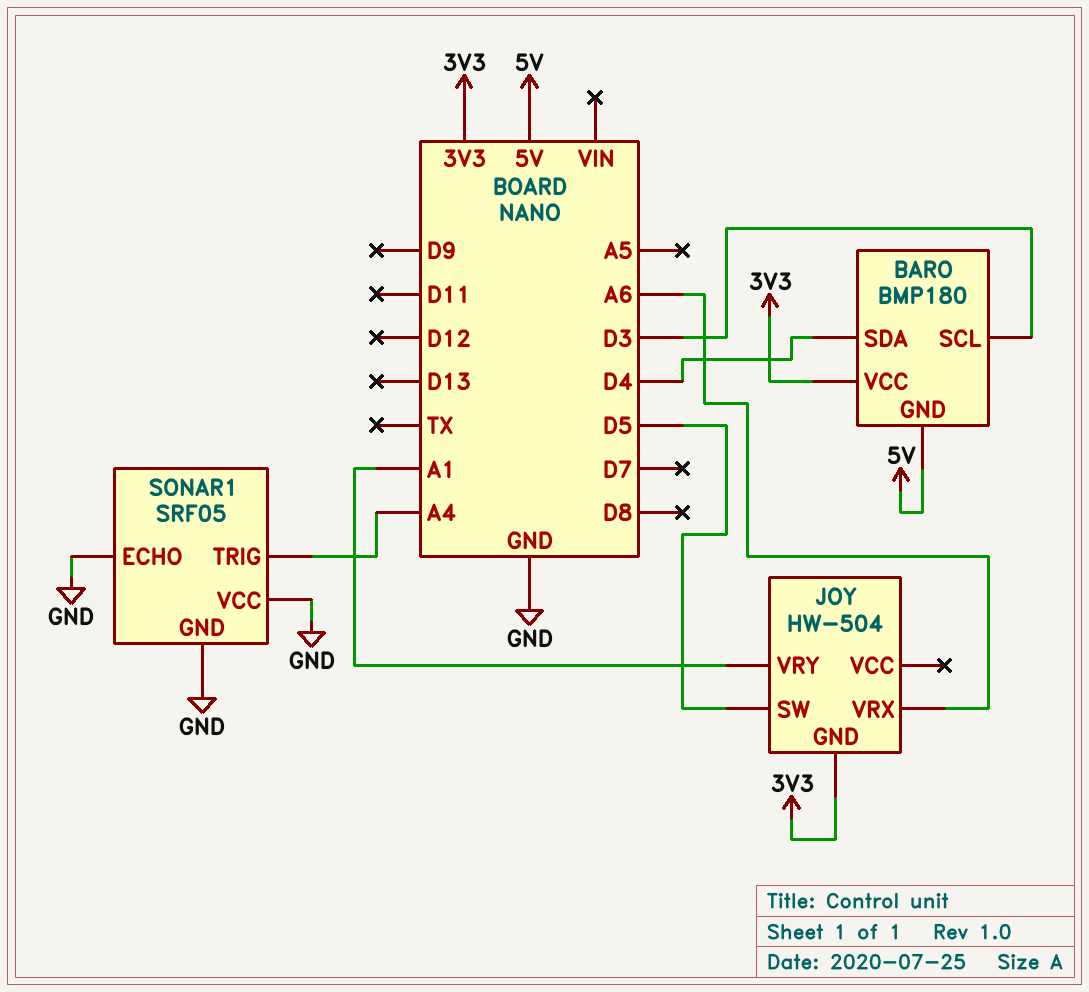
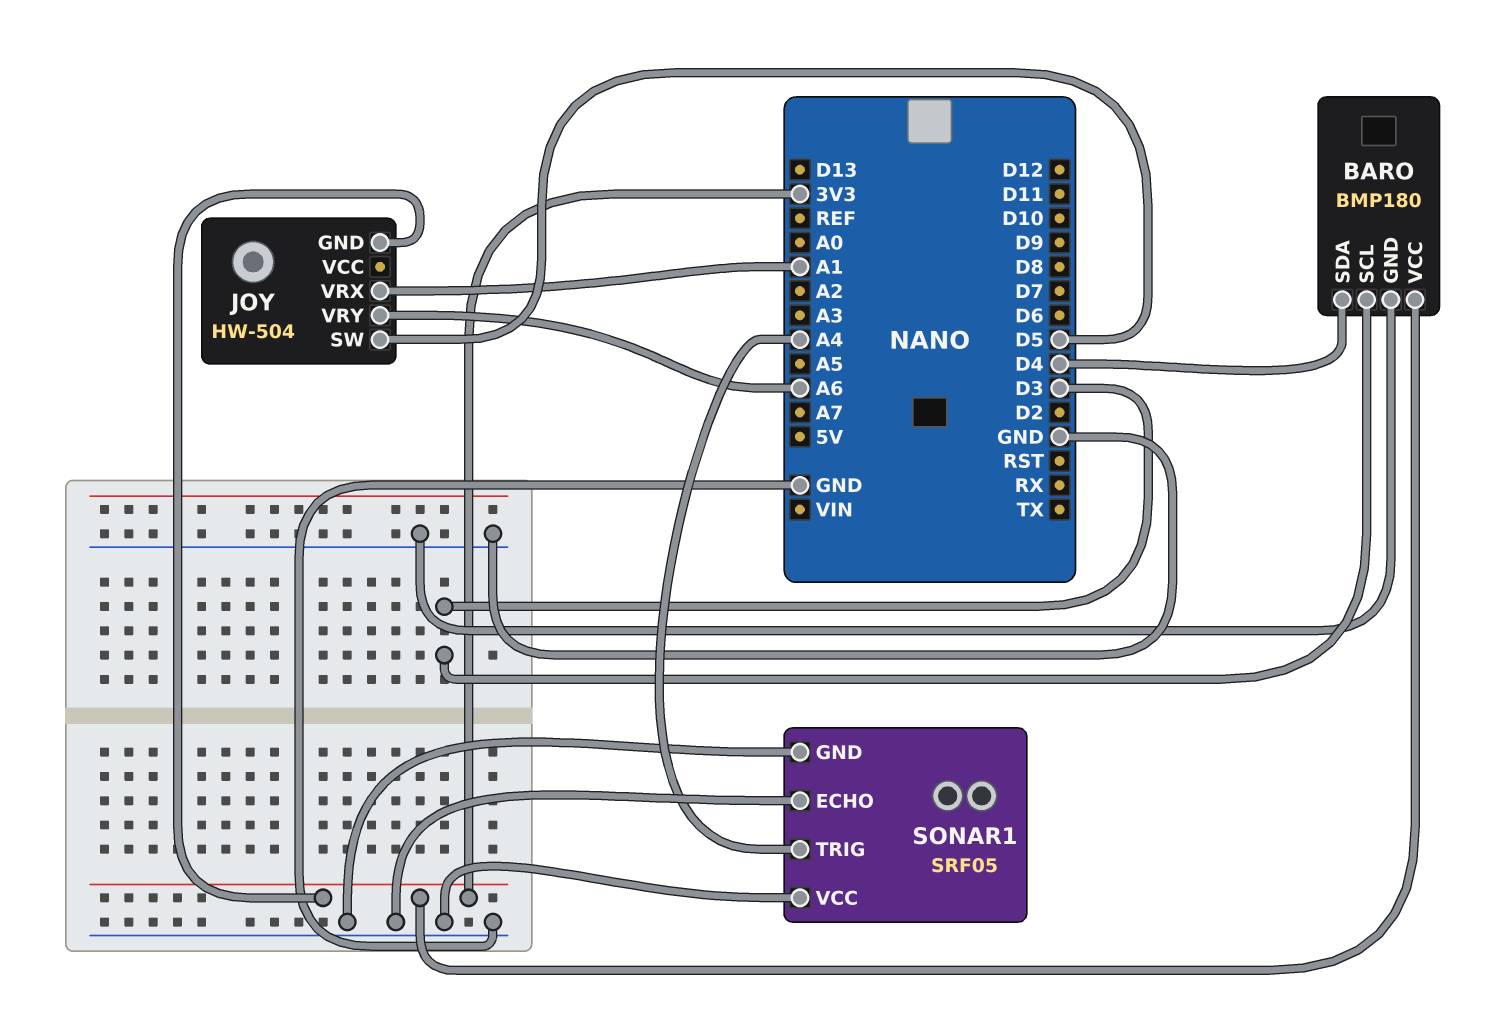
BARO pin GND: 5V -> GND
JOY pin VRX: A6 -> A1
JOY pin VRY: A1 -> A6

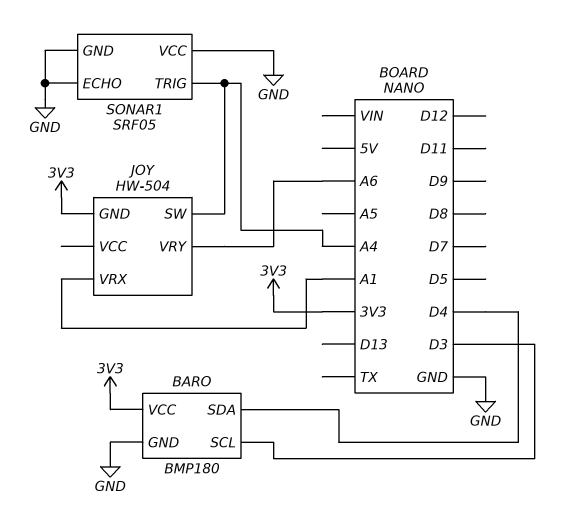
JOY pin SW: D5 -> A4

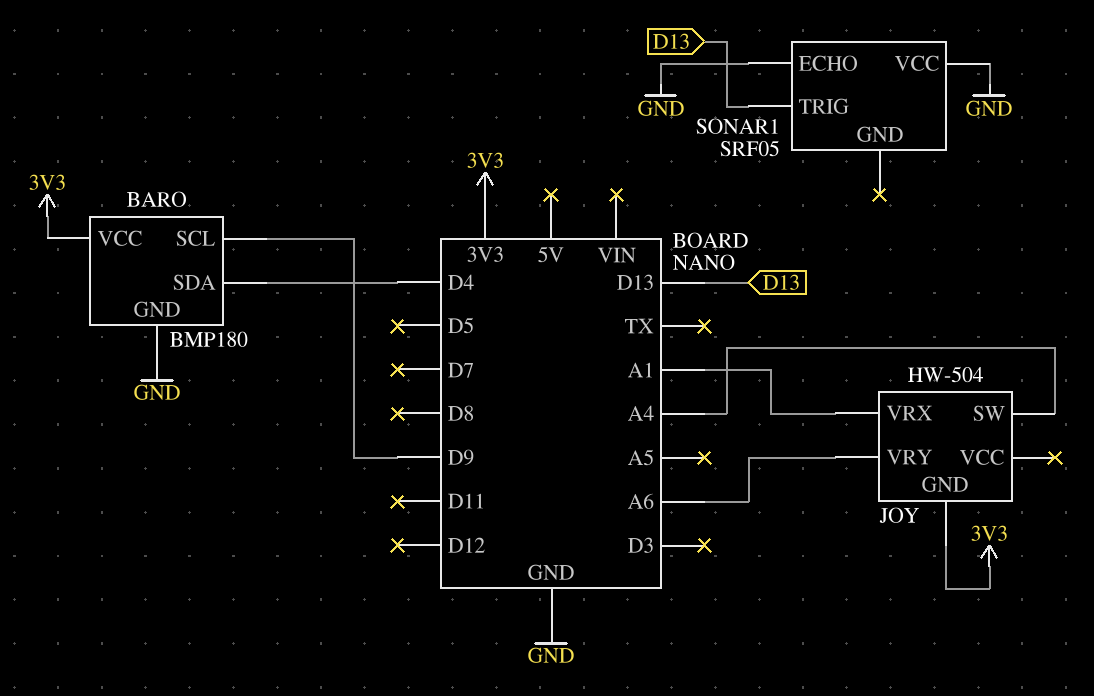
BARO pin SCL: D3 -> D9
SONAR1 pin GND: GND -> none
SONAR1 pin TRIG: A4 -> D13

